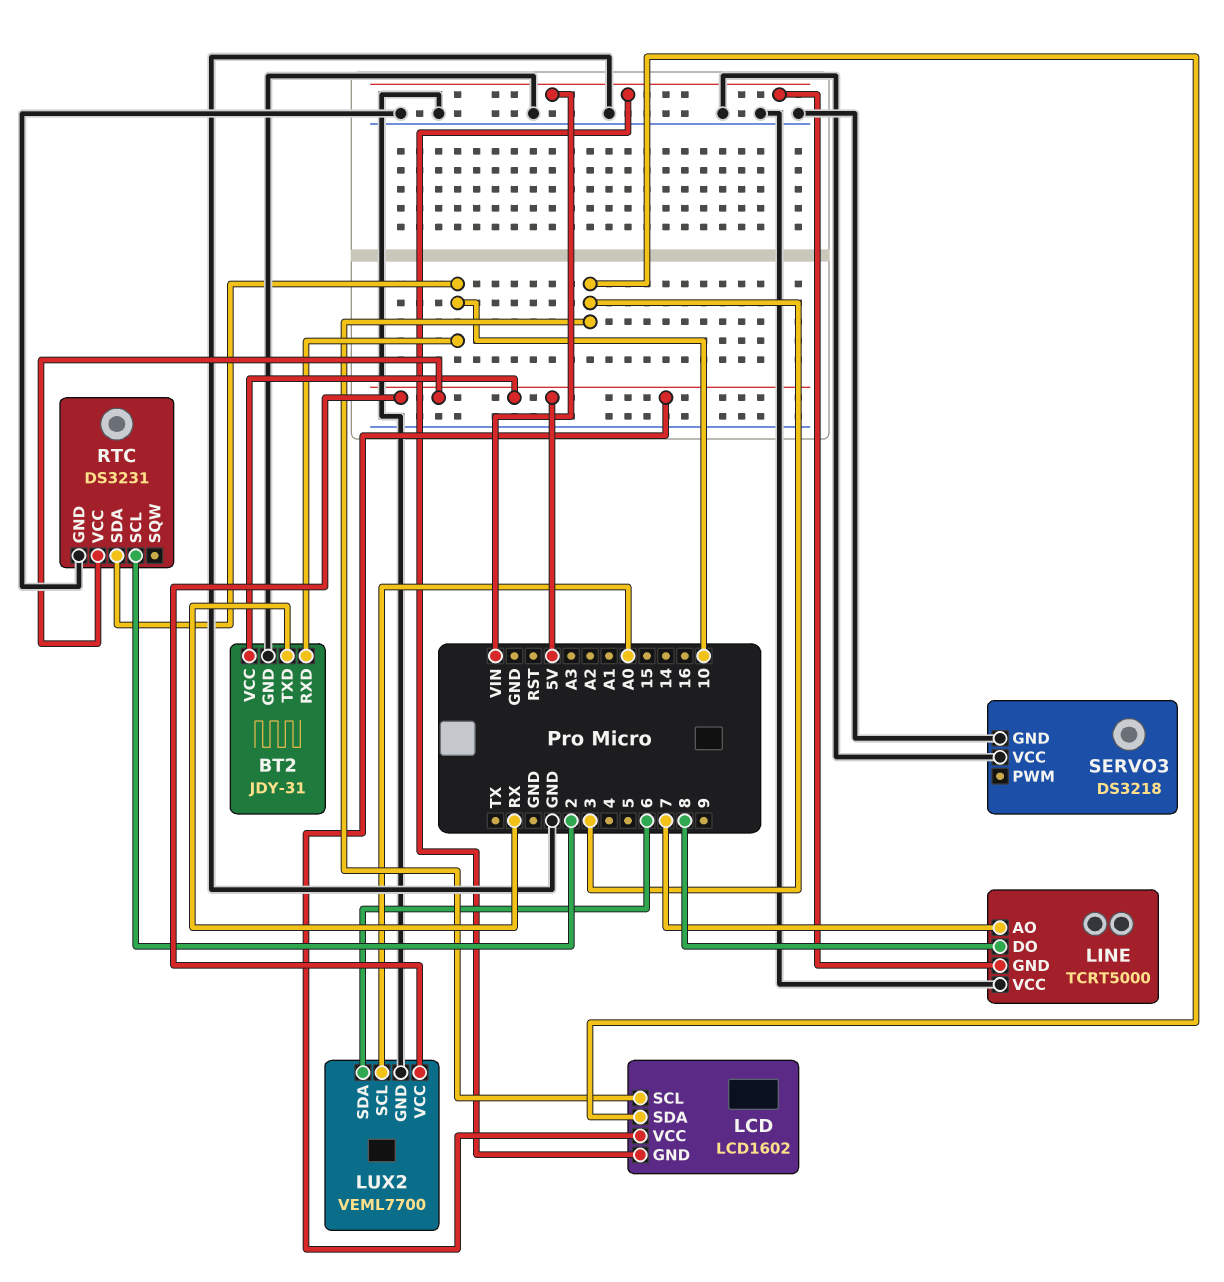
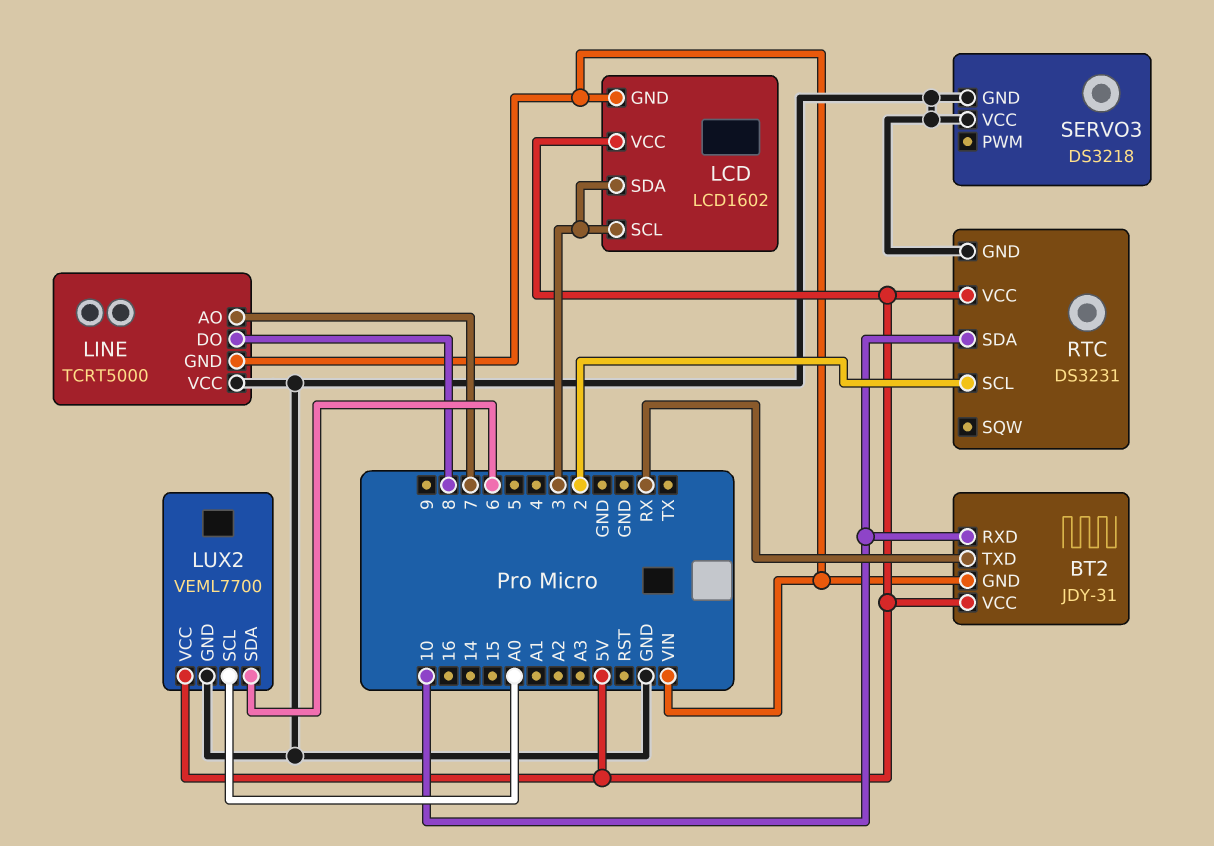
BT2 pin GND: GND -> VIN

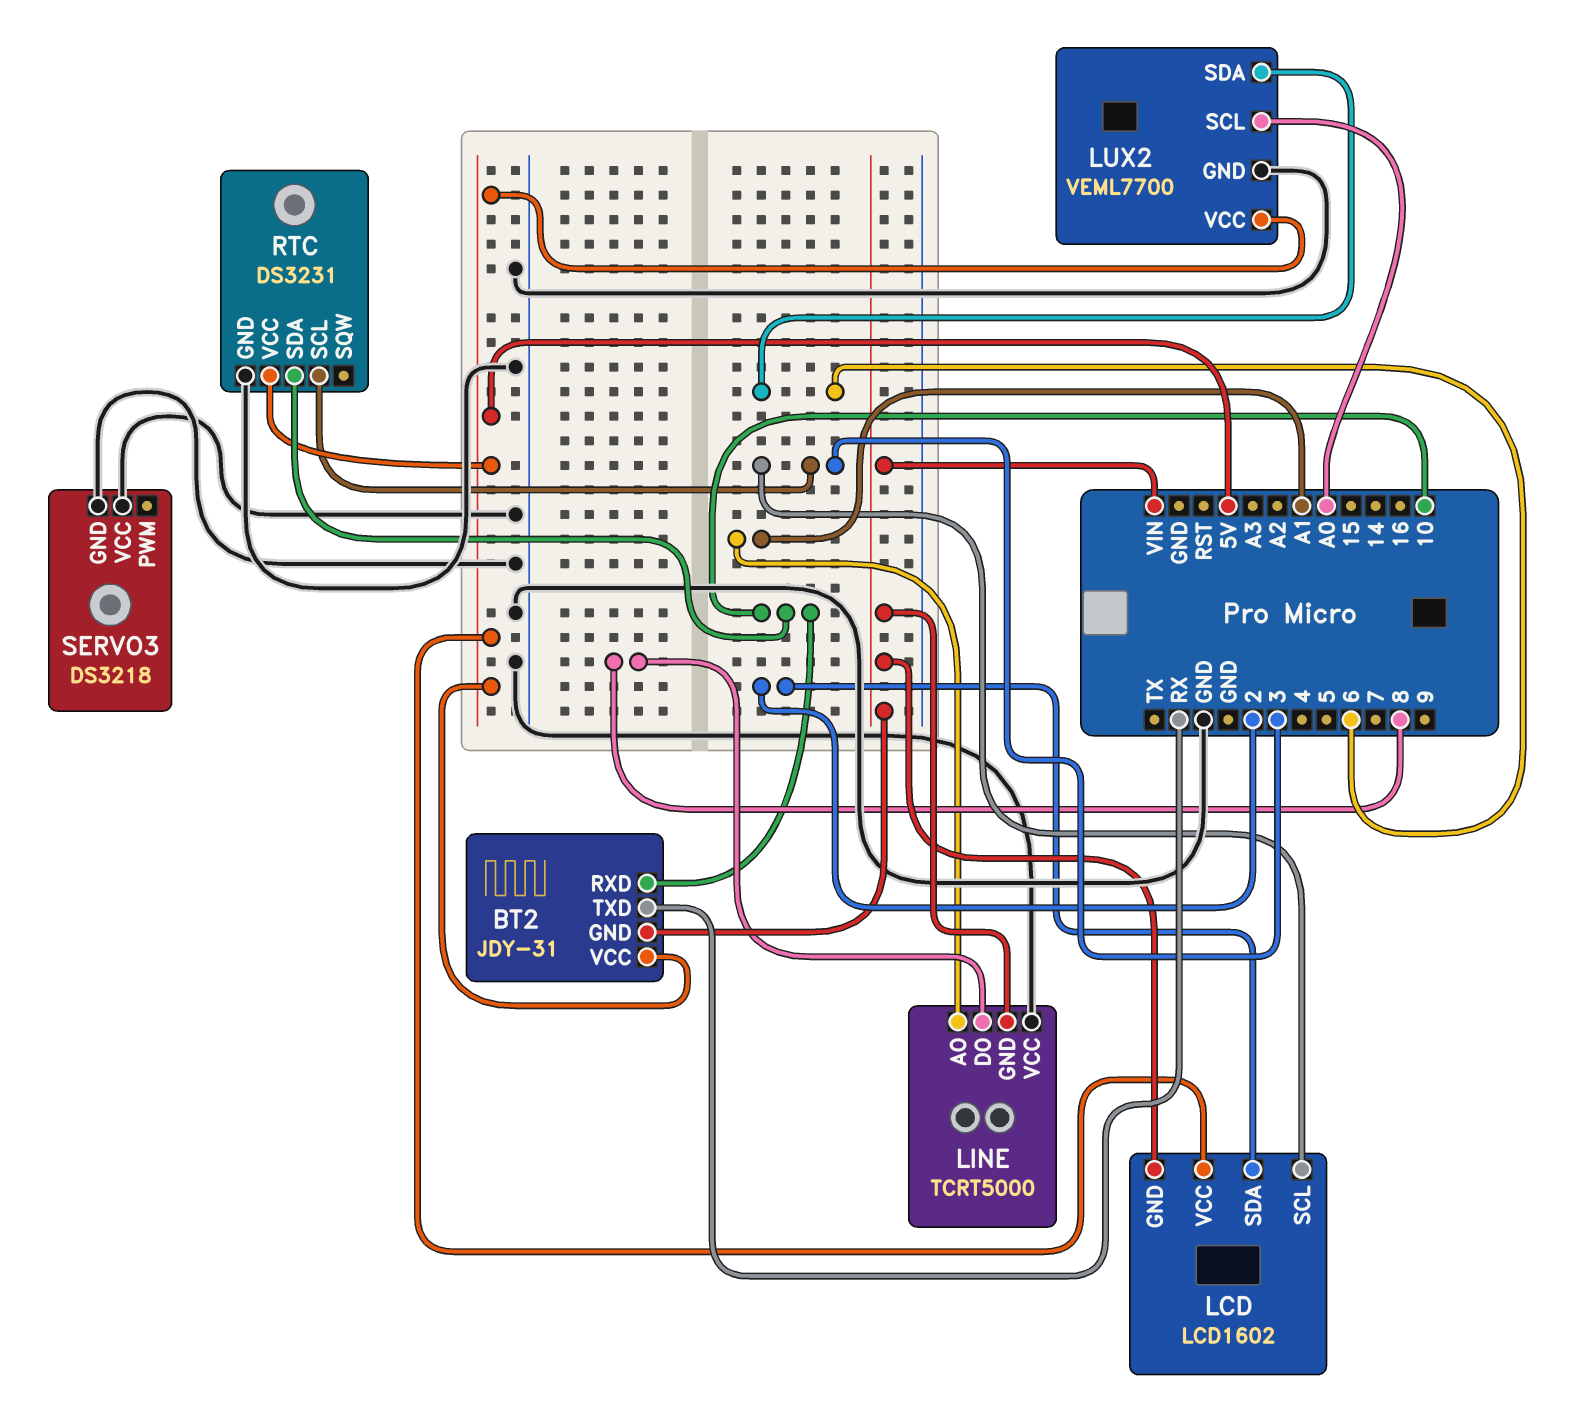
LCD pin SDA: 3 -> 2
LINE pin AO: 7 -> A1
RTC pin SCL: 2 -> 3

